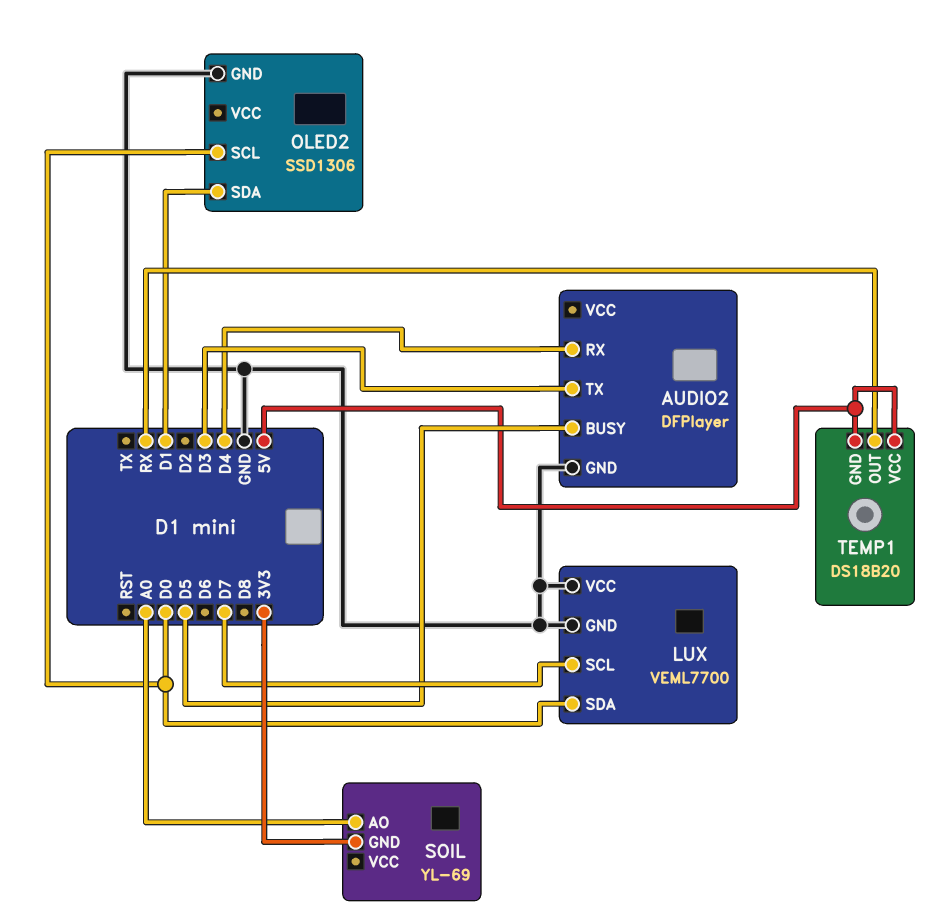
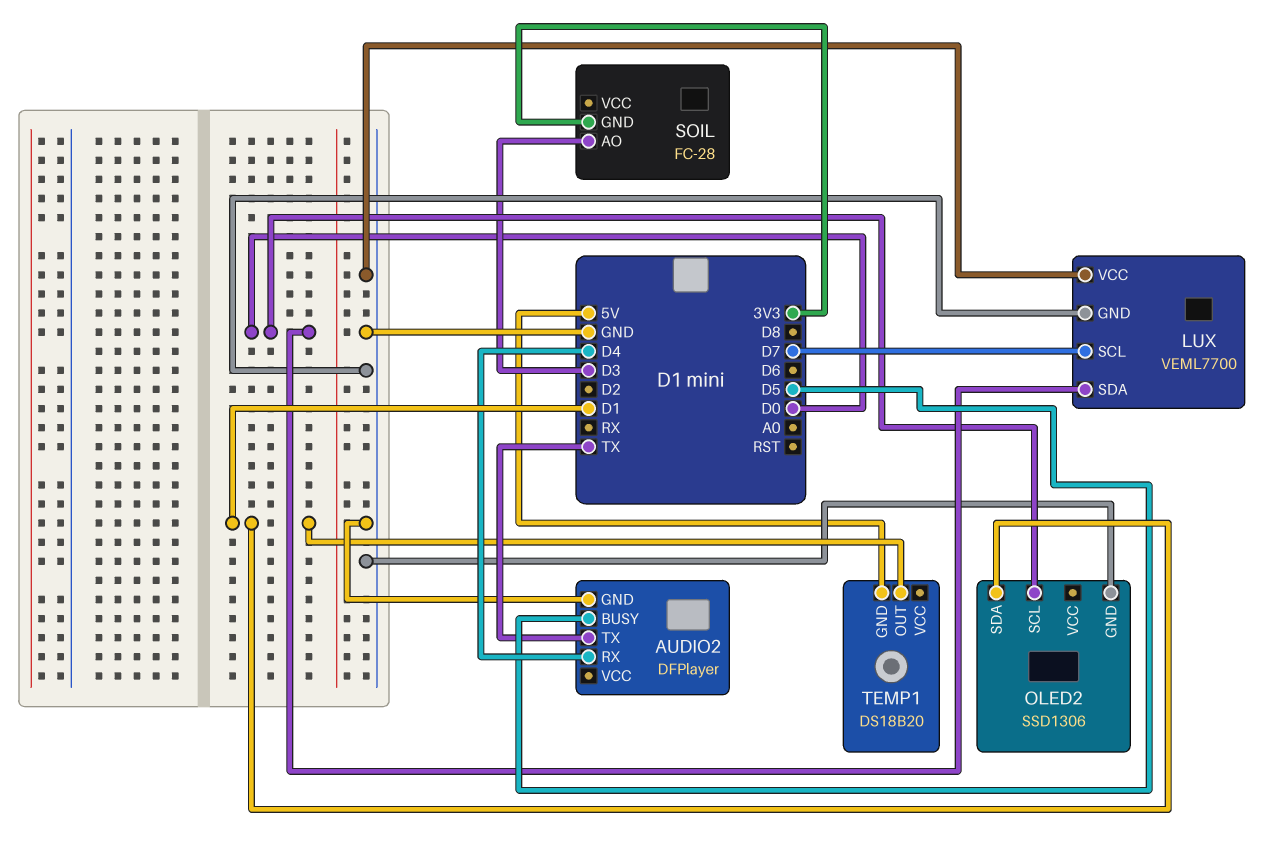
AUDIO2 pin TX: D3 -> TX
SOIL: YL-69 -> FC-28
SOIL pin AO: A0 -> D3
TEMP1 pin OUT: RX -> D1
TEMP1 pin VCC: 5V -> none

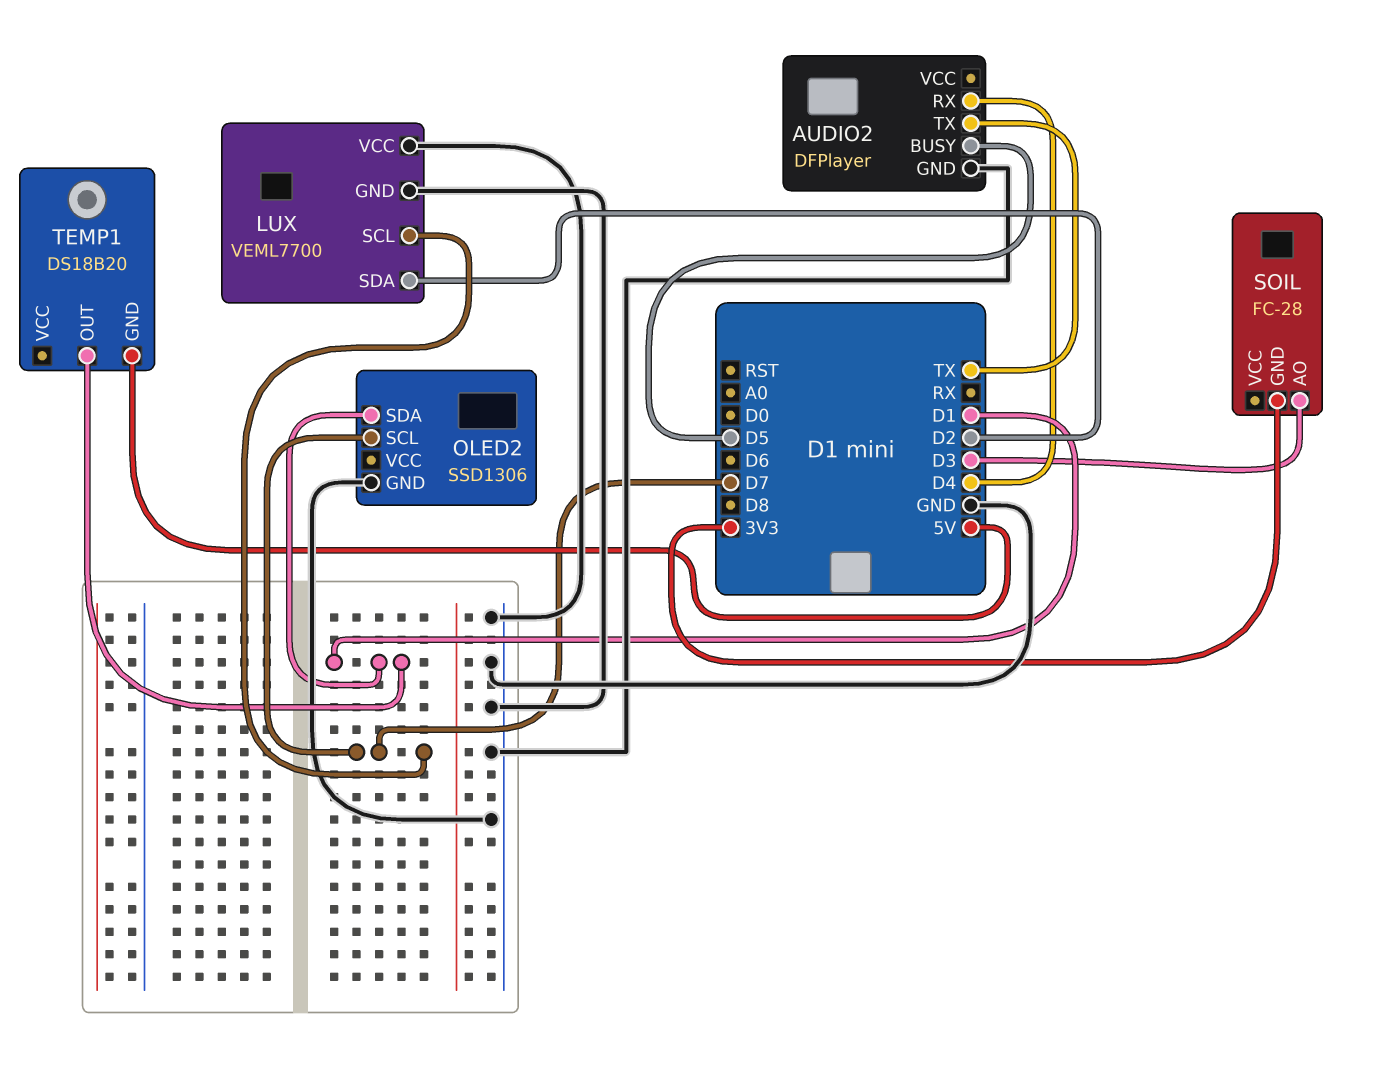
LUX pin SDA: D0 -> D2
OLED2 pin SCL: D0 -> D7

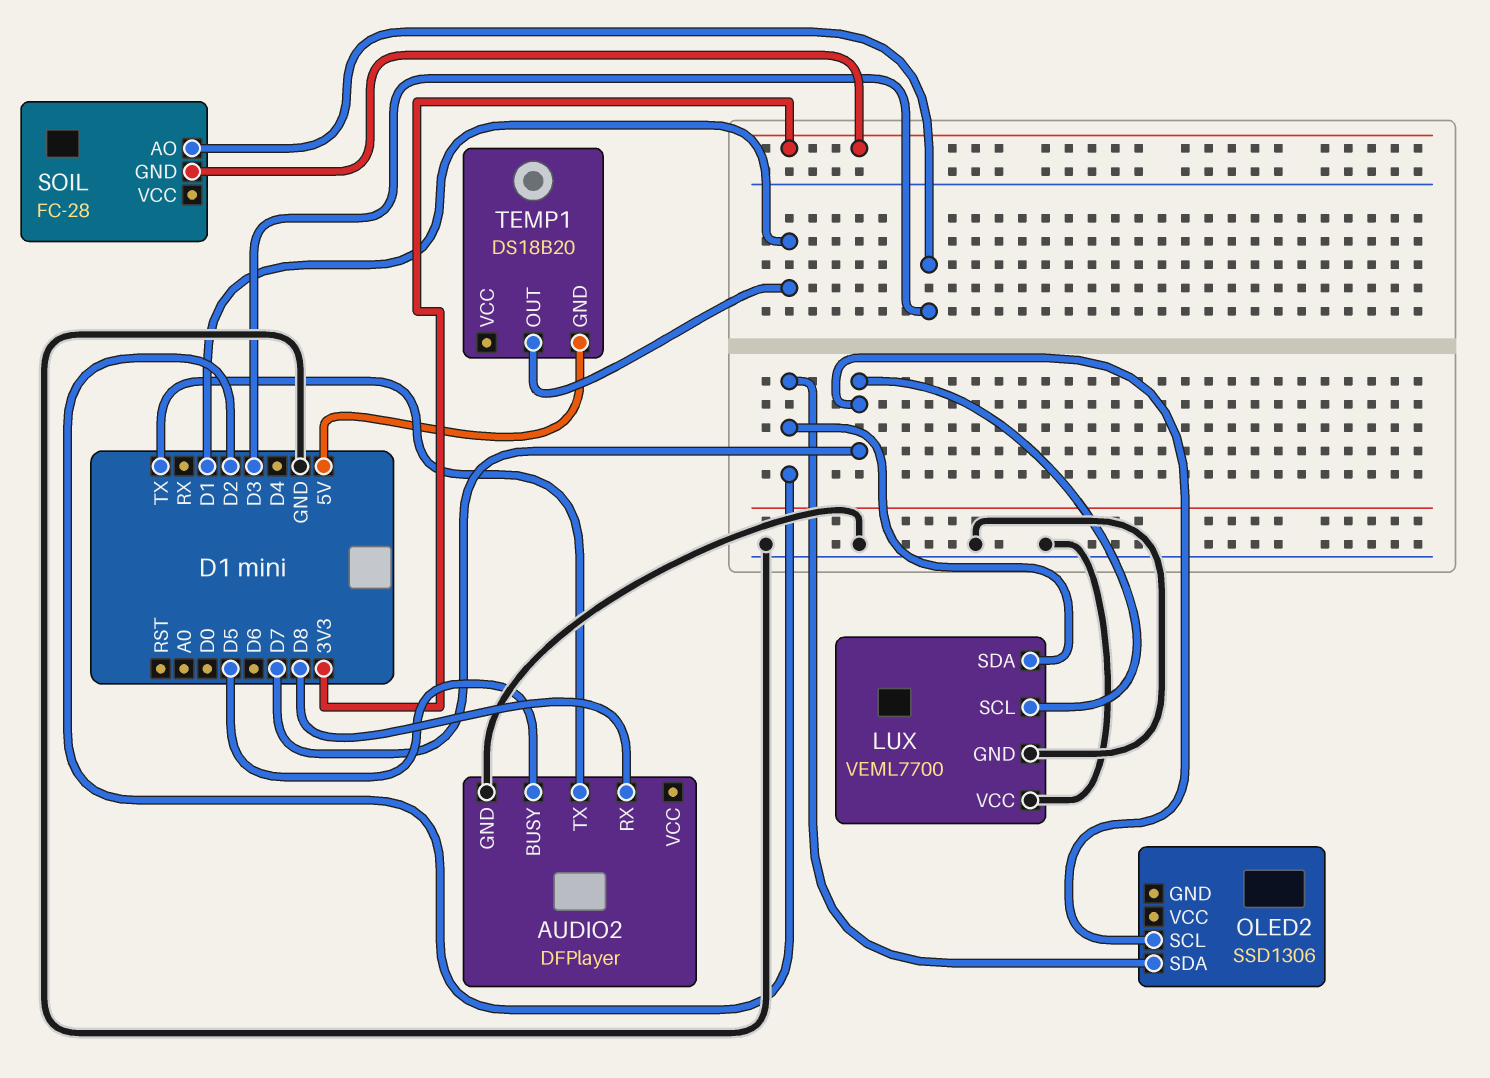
AUDIO2 pin RX: D4 -> D8
OLED2 pin GND: GND -> none
OLED2 pin SDA: D1 -> D2

